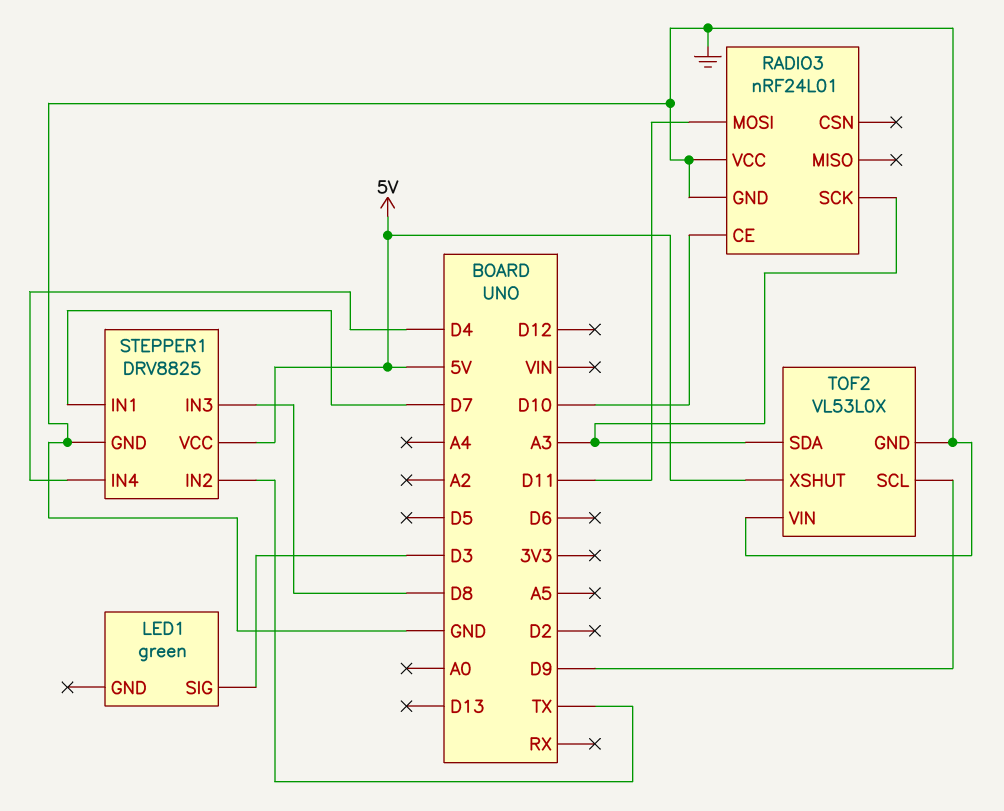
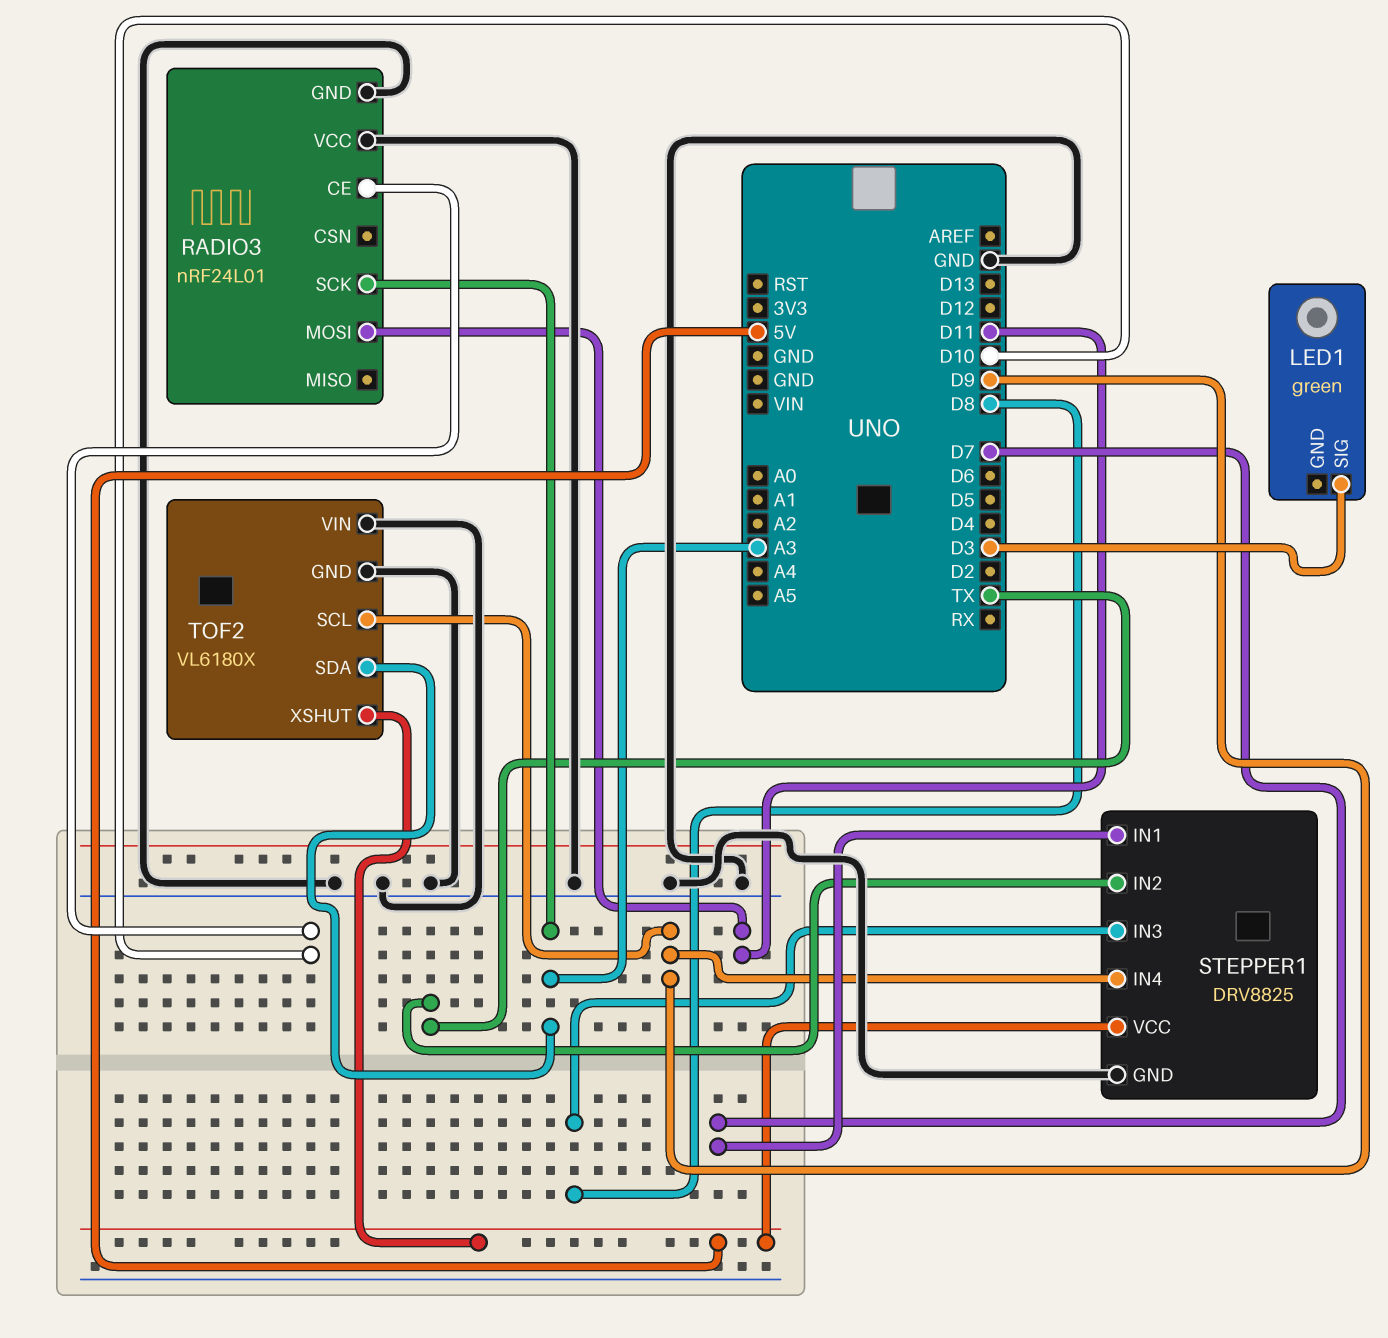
STEPPER1 pin IN4: D4 -> D9
TOF2: VL53L0X -> VL6180X

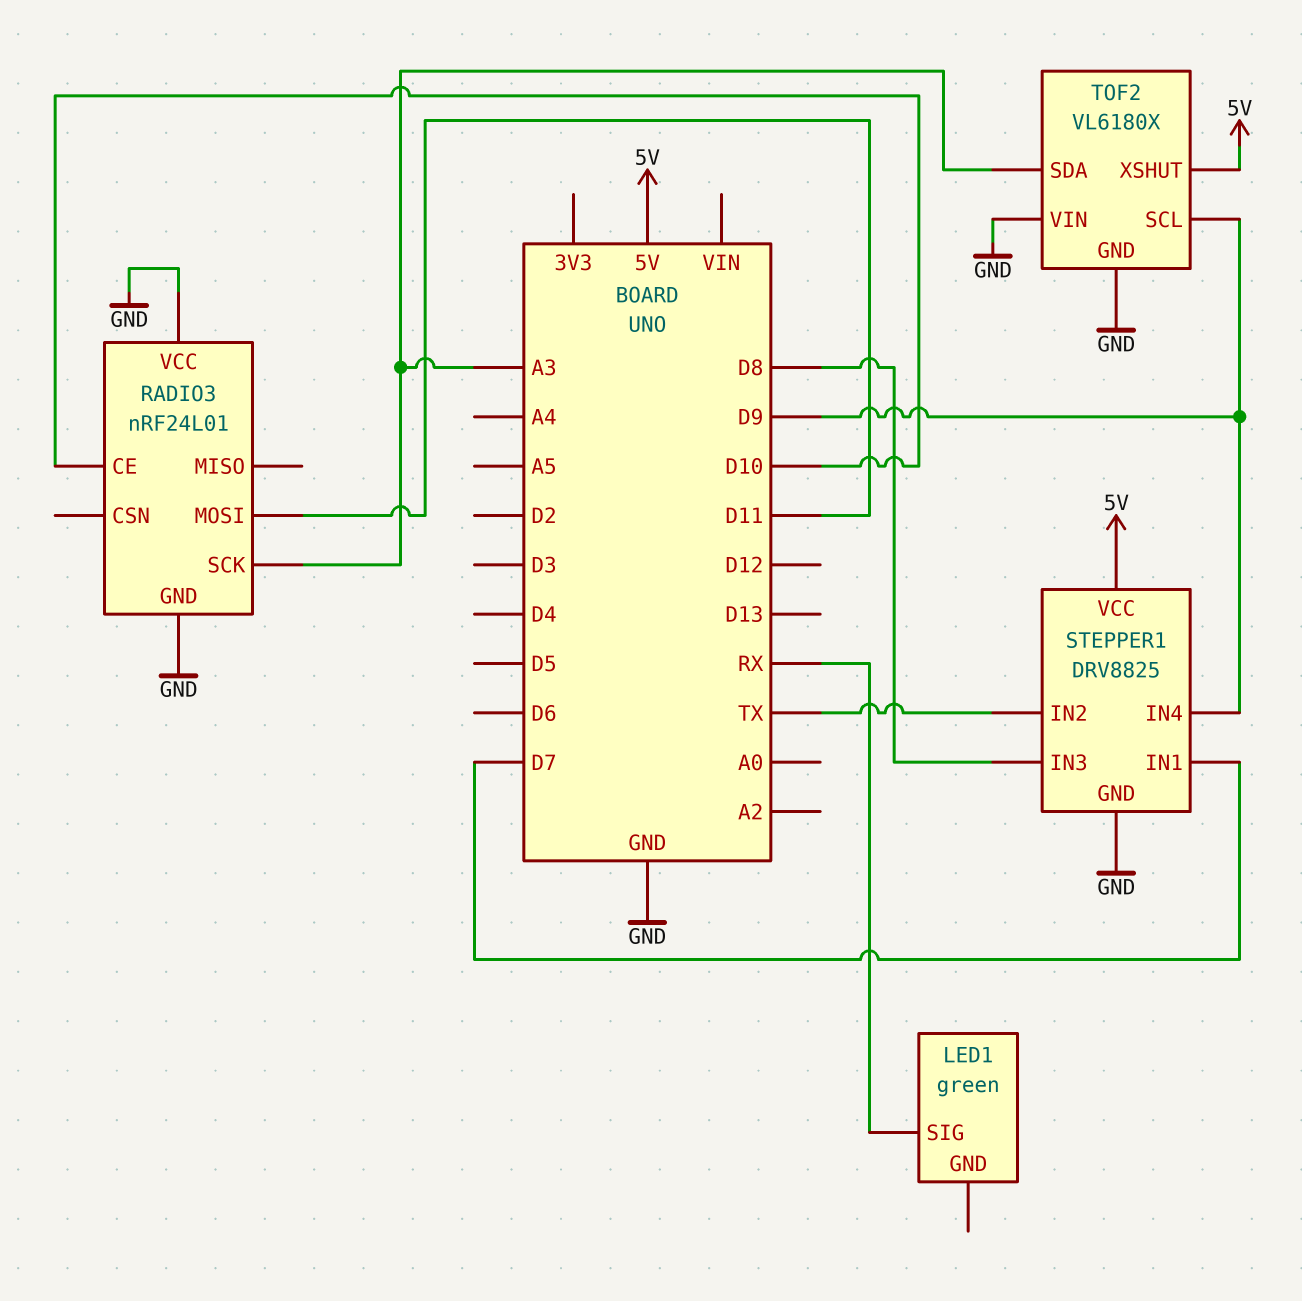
LED1 pin SIG: D3 -> RX

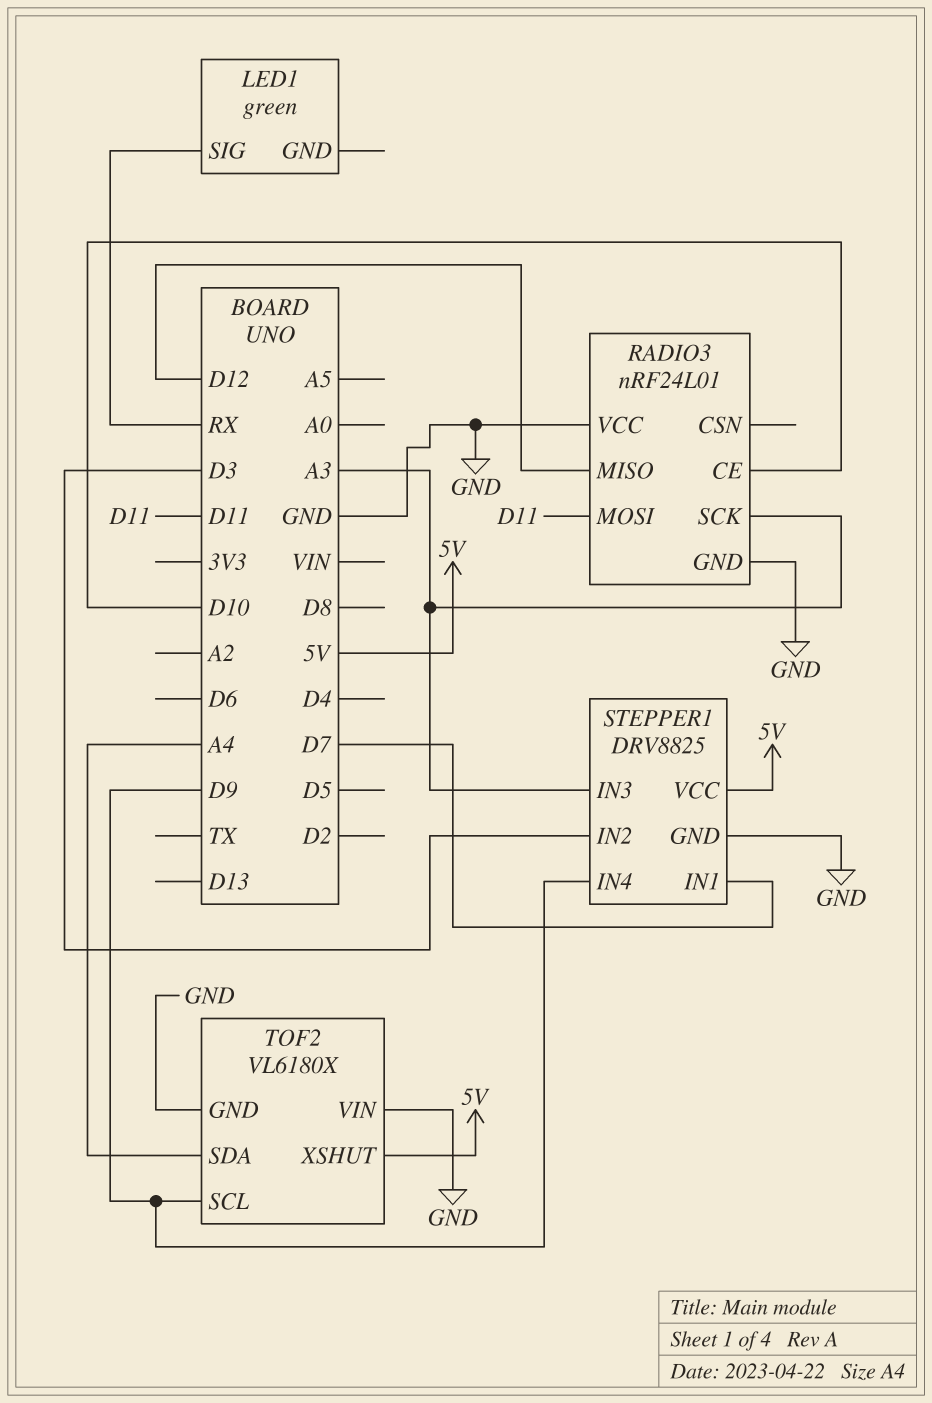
RADIO3 pin MISO: none -> D12
STEPPER1 pin IN2: TX -> D3
STEPPER1 pin IN3: D8 -> A3
TOF2 pin SDA: A3 -> A4

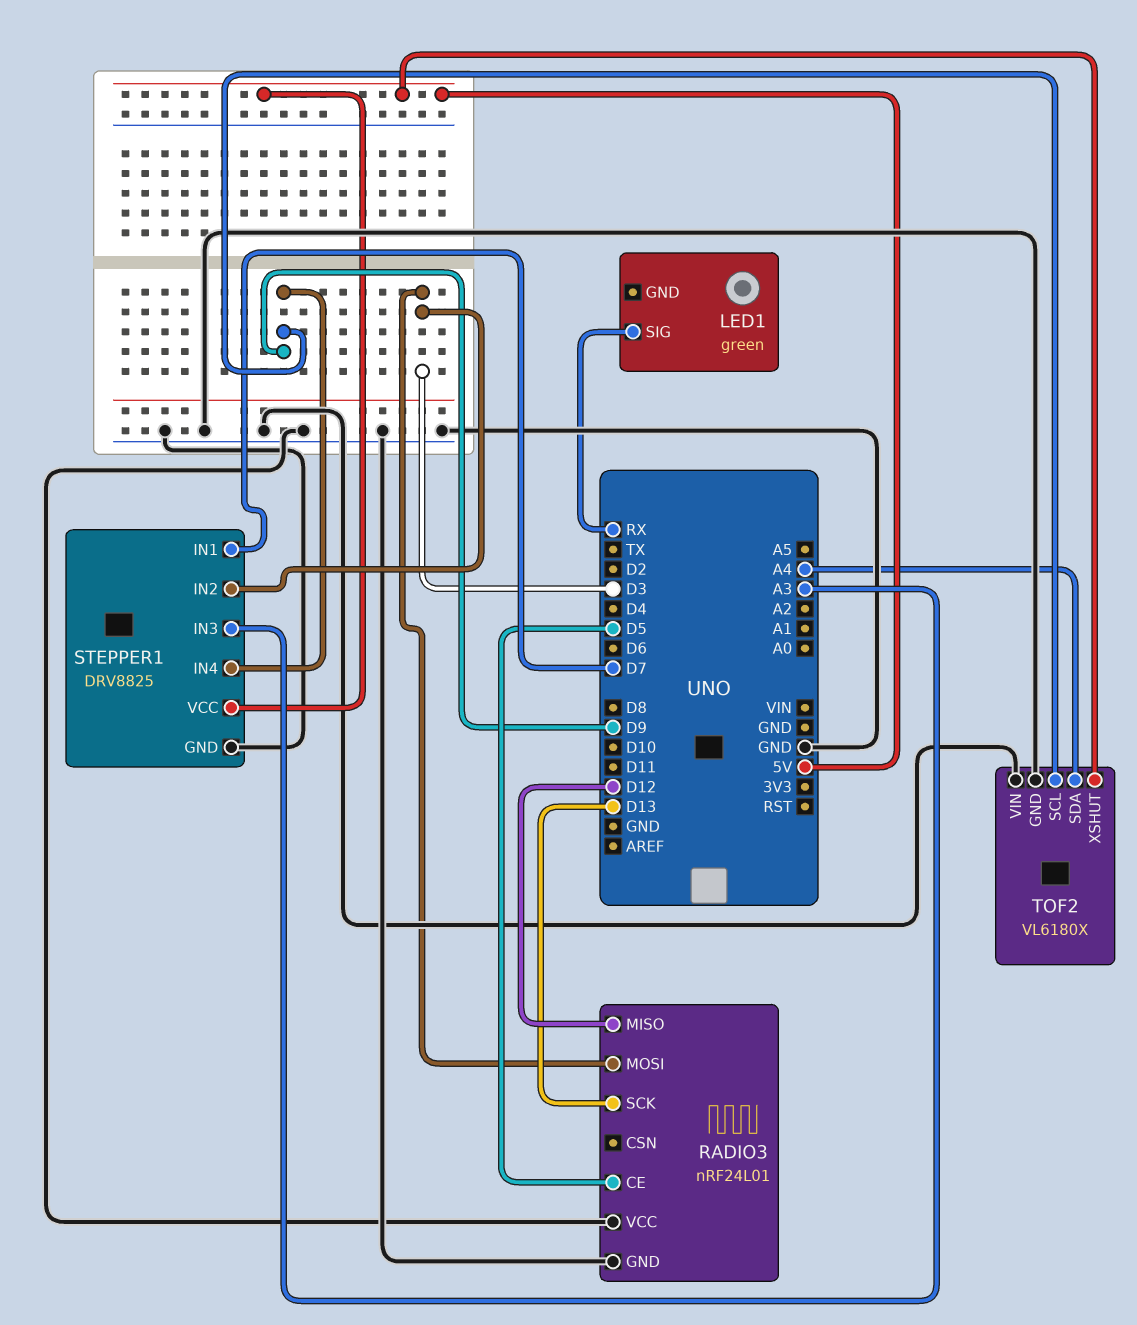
RADIO3 pin CE: D10 -> D5
RADIO3 pin MOSI: D11 -> D3
RADIO3 pin SCK: A3 -> D13

